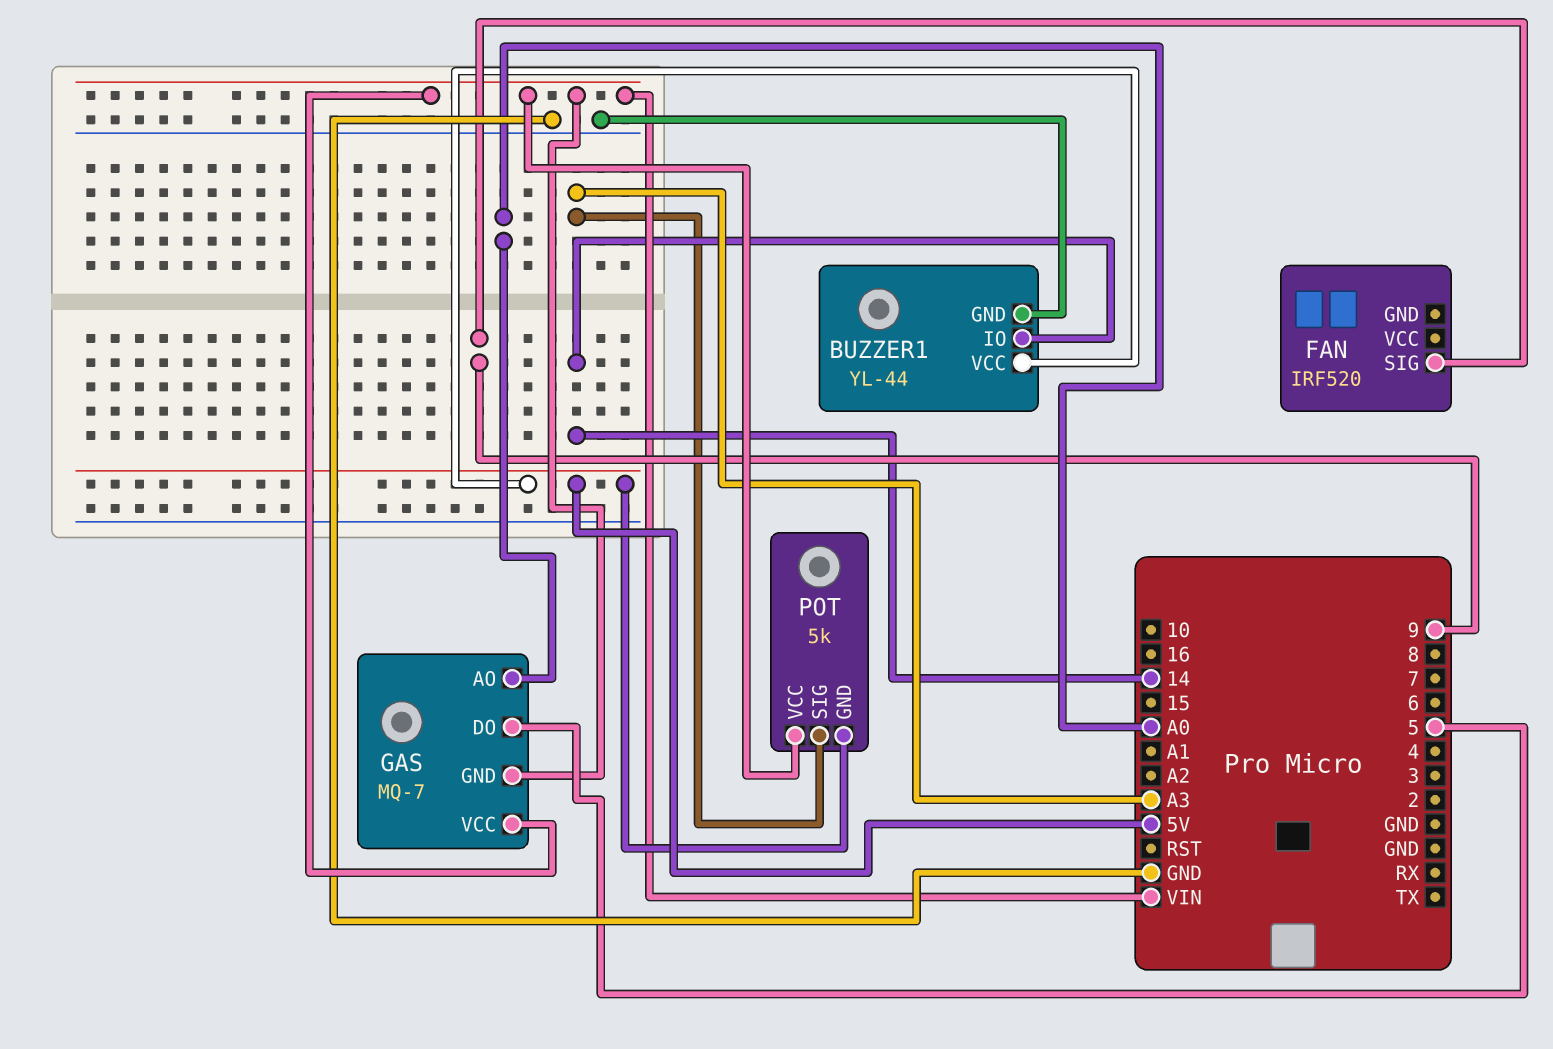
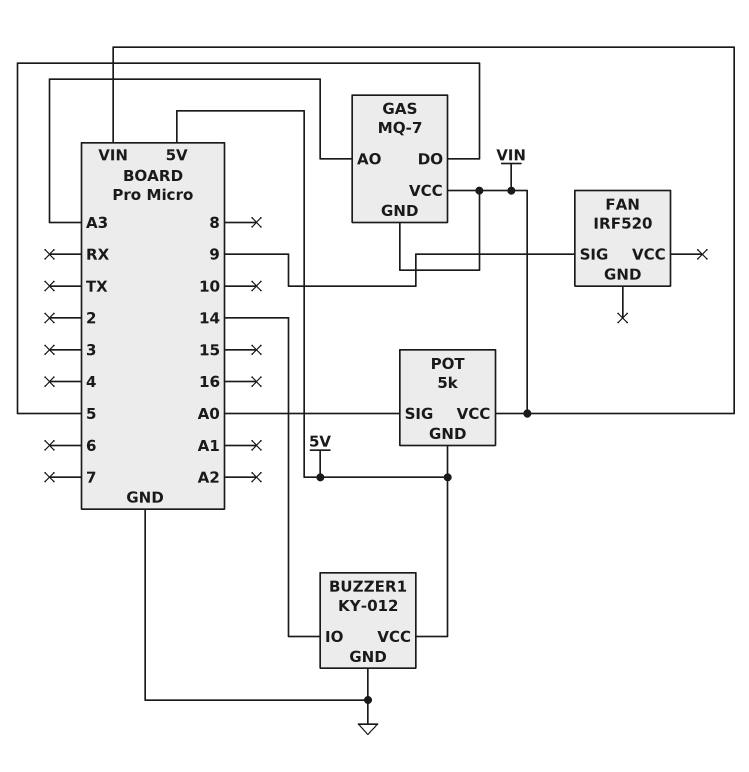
BUZZER1: YL-44 -> KY-012
GAS pin AO: A0 -> A3
POT pin SIG: A3 -> A0

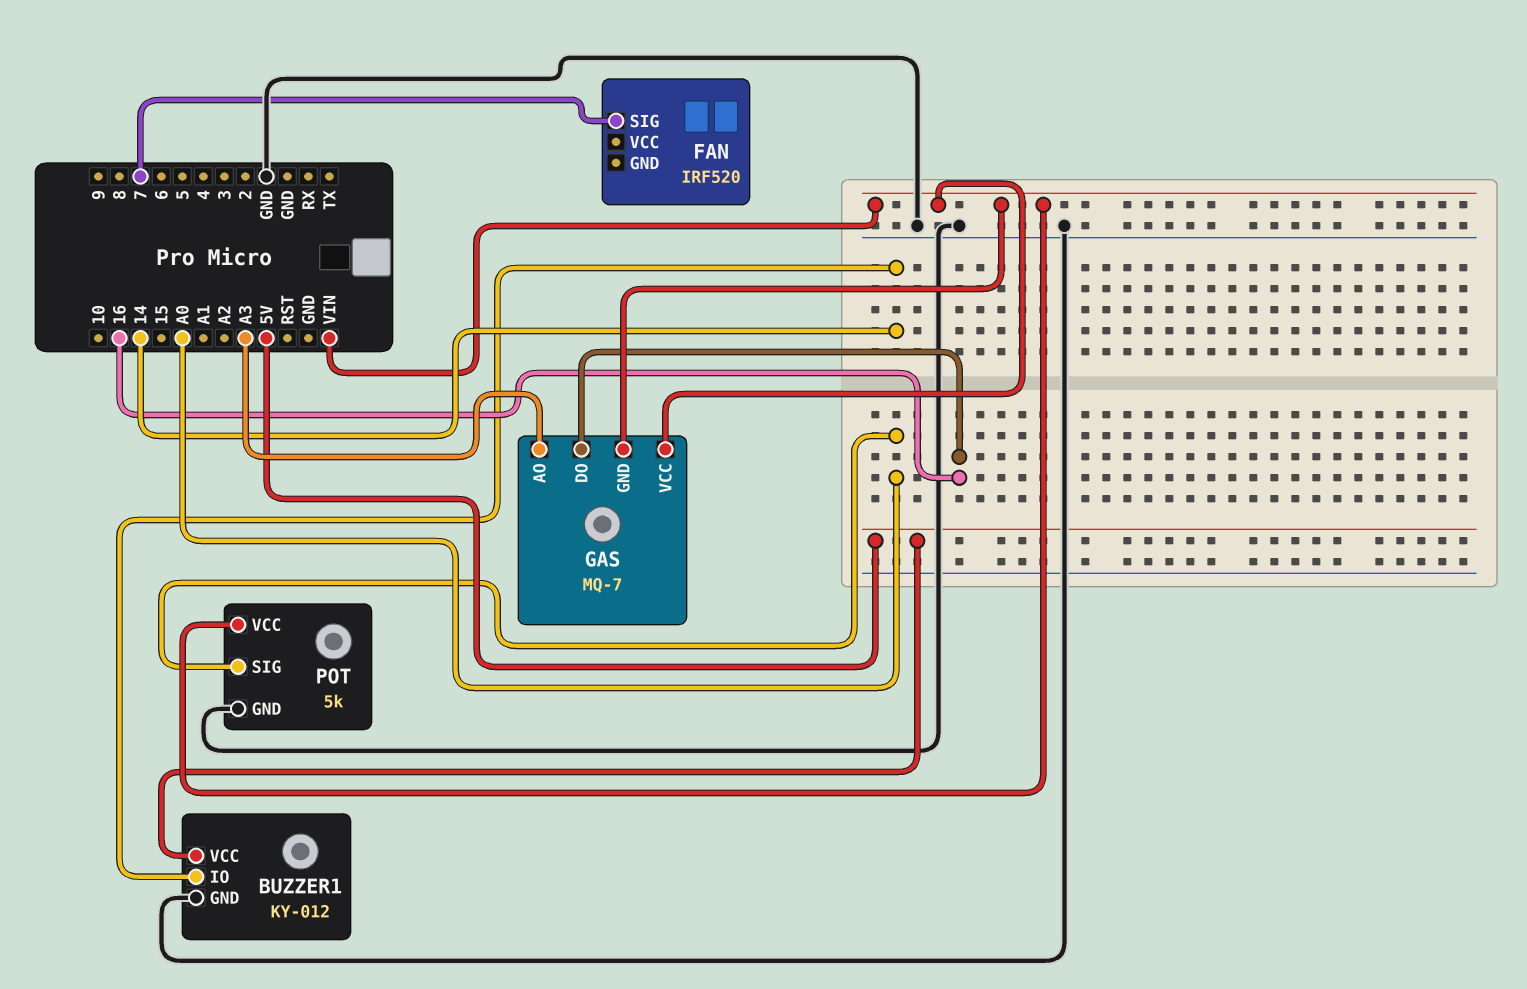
FAN pin SIG: 9 -> 7
GAS pin DO: 5 -> 16
POT pin GND: 5V -> GND

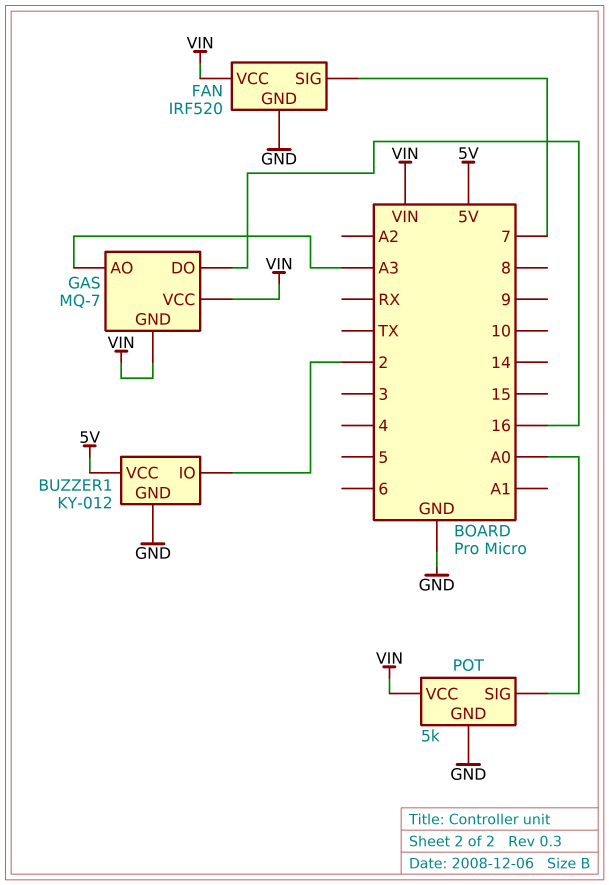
BUZZER1 pin IO: 14 -> 2
FAN pin GND: none -> GND
FAN pin VCC: none -> VIN

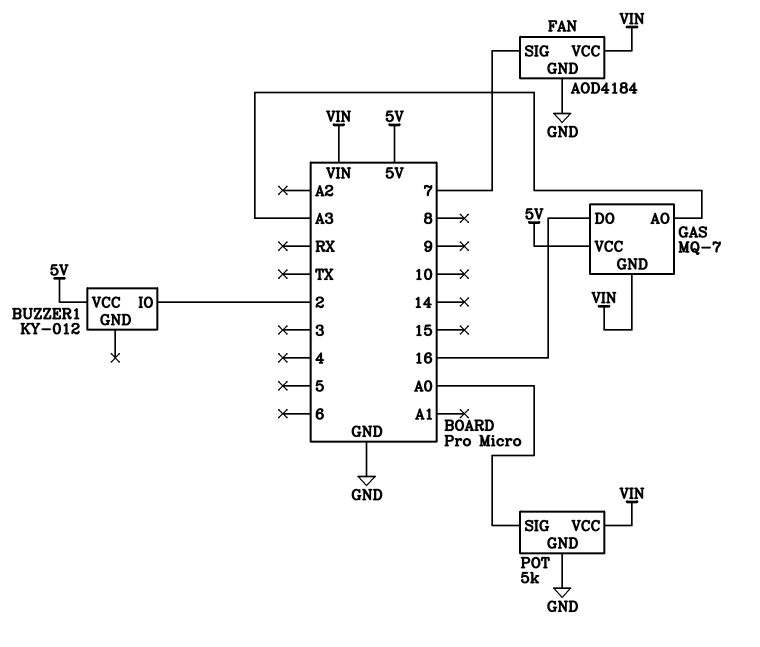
BUZZER1 pin GND: GND -> none
FAN: IRF520 -> AOD4184
GAS pin VCC: VIN -> 5V

